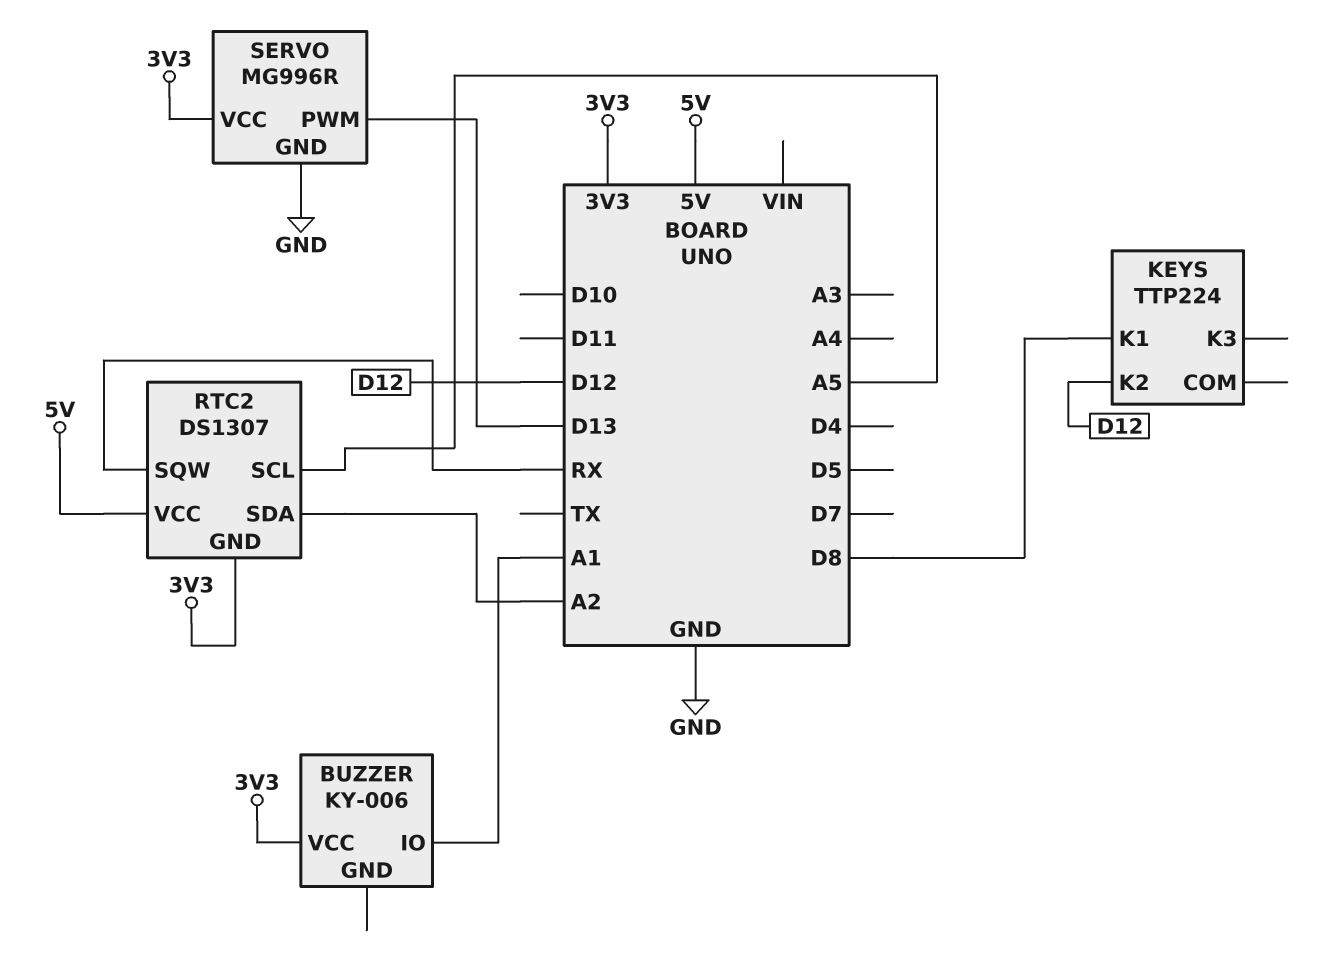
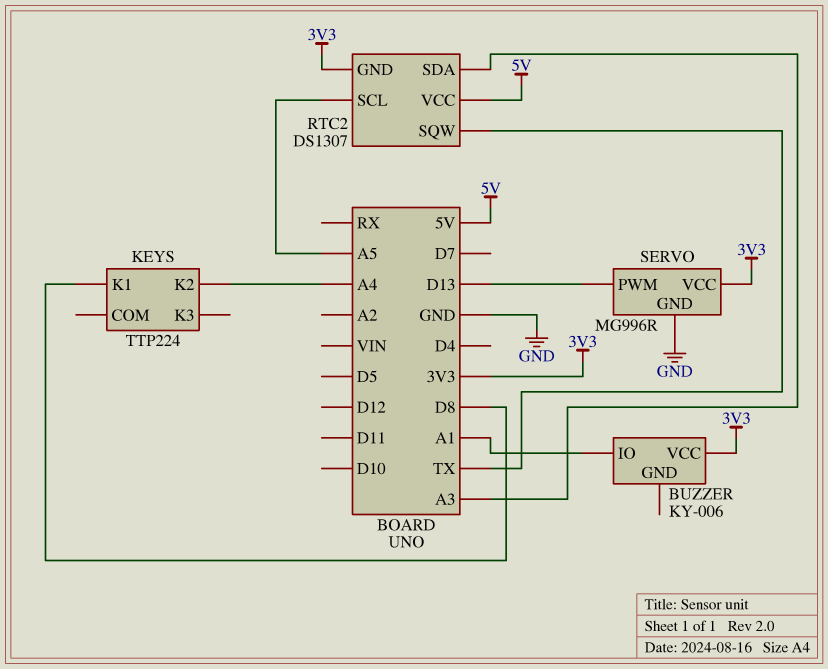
KEYS pin K2: D12 -> A4
RTC2 pin SDA: A2 -> A3
RTC2 pin SQW: RX -> TX

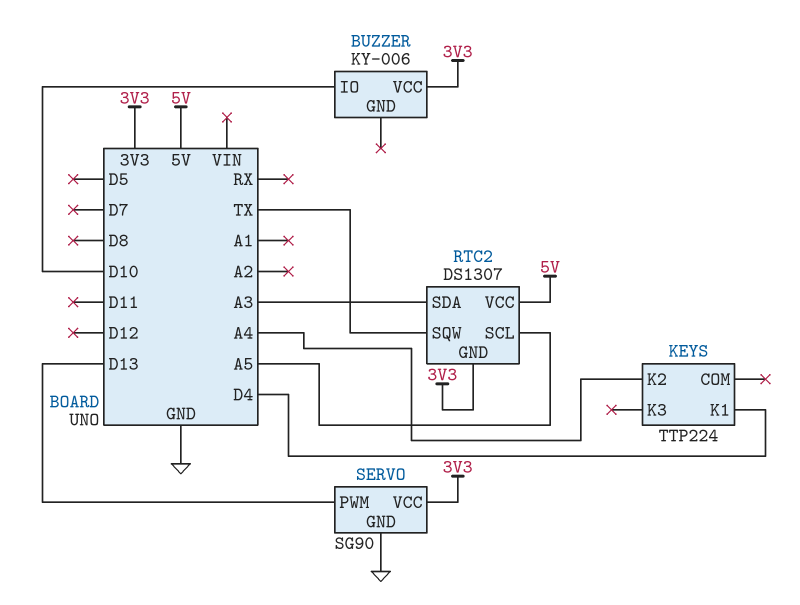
BUZZER pin IO: A1 -> D10
KEYS pin K1: D8 -> D4
SERVO: MG996R -> SG90

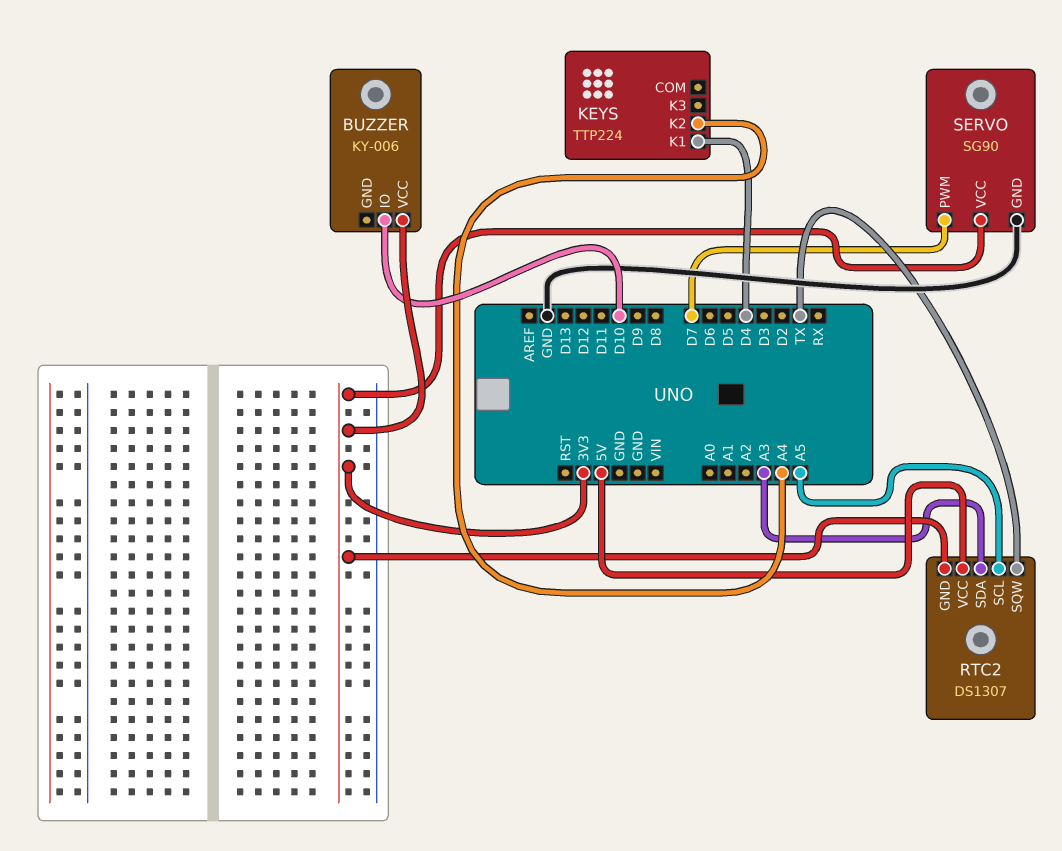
SERVO pin PWM: D13 -> D7

